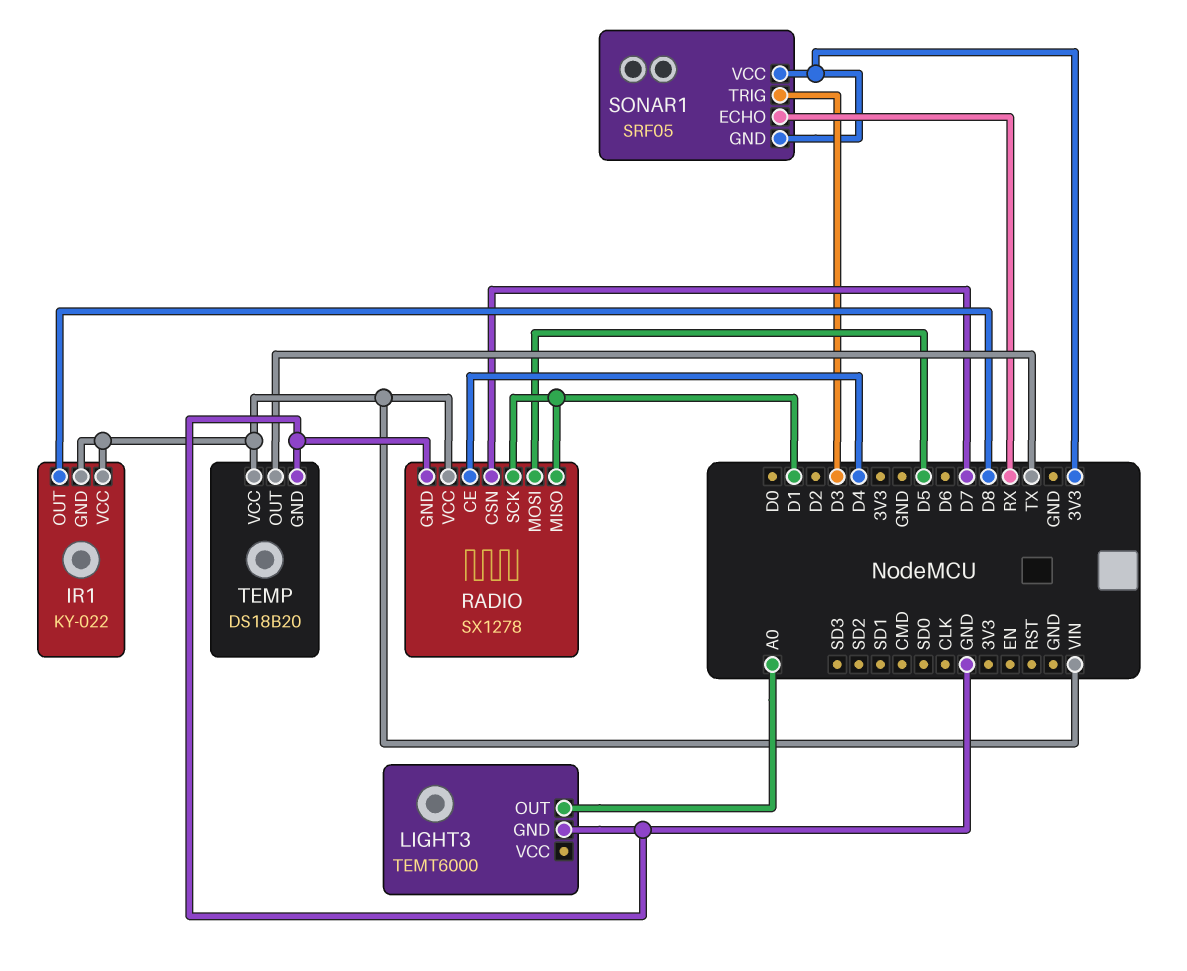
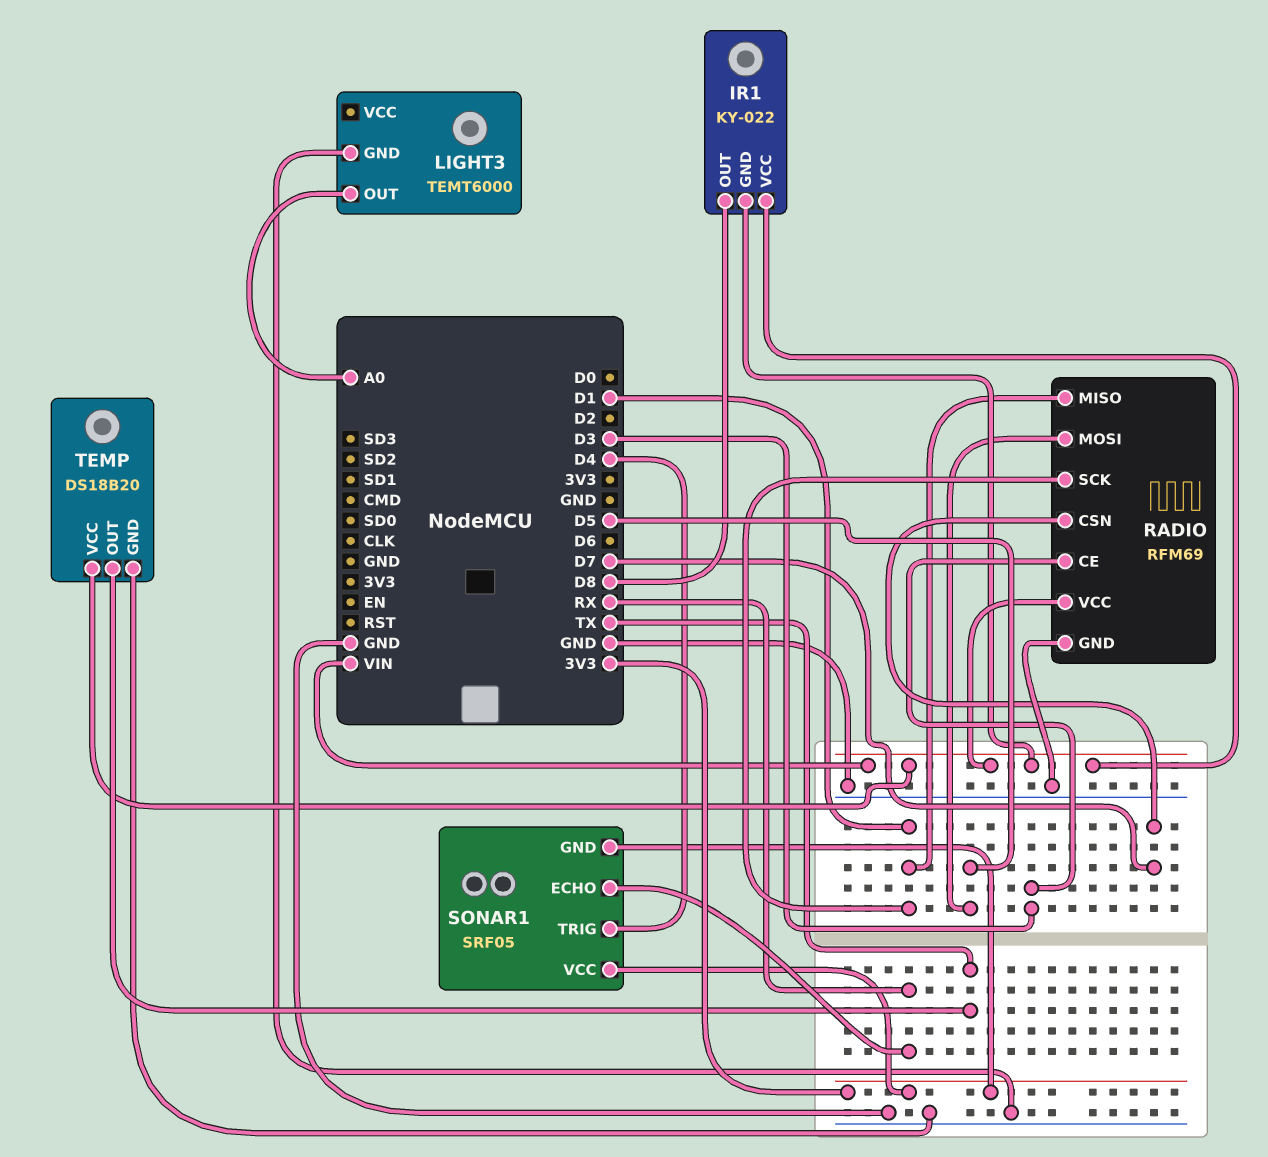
RADIO: SX1278 -> RFM69
RADIO pin CE: D4 -> D3
SONAR1 pin TRIG: D3 -> D4

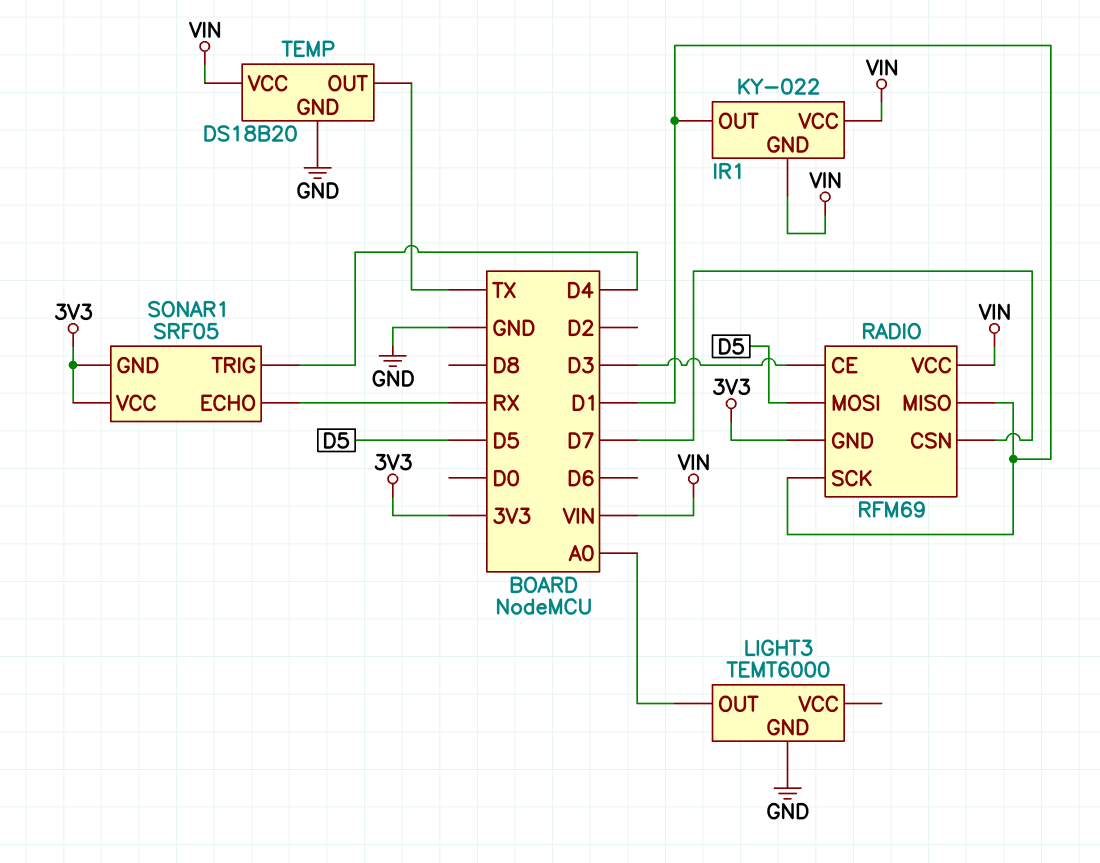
IR1 pin OUT: D8 -> D1
RADIO pin GND: GND -> 3V3

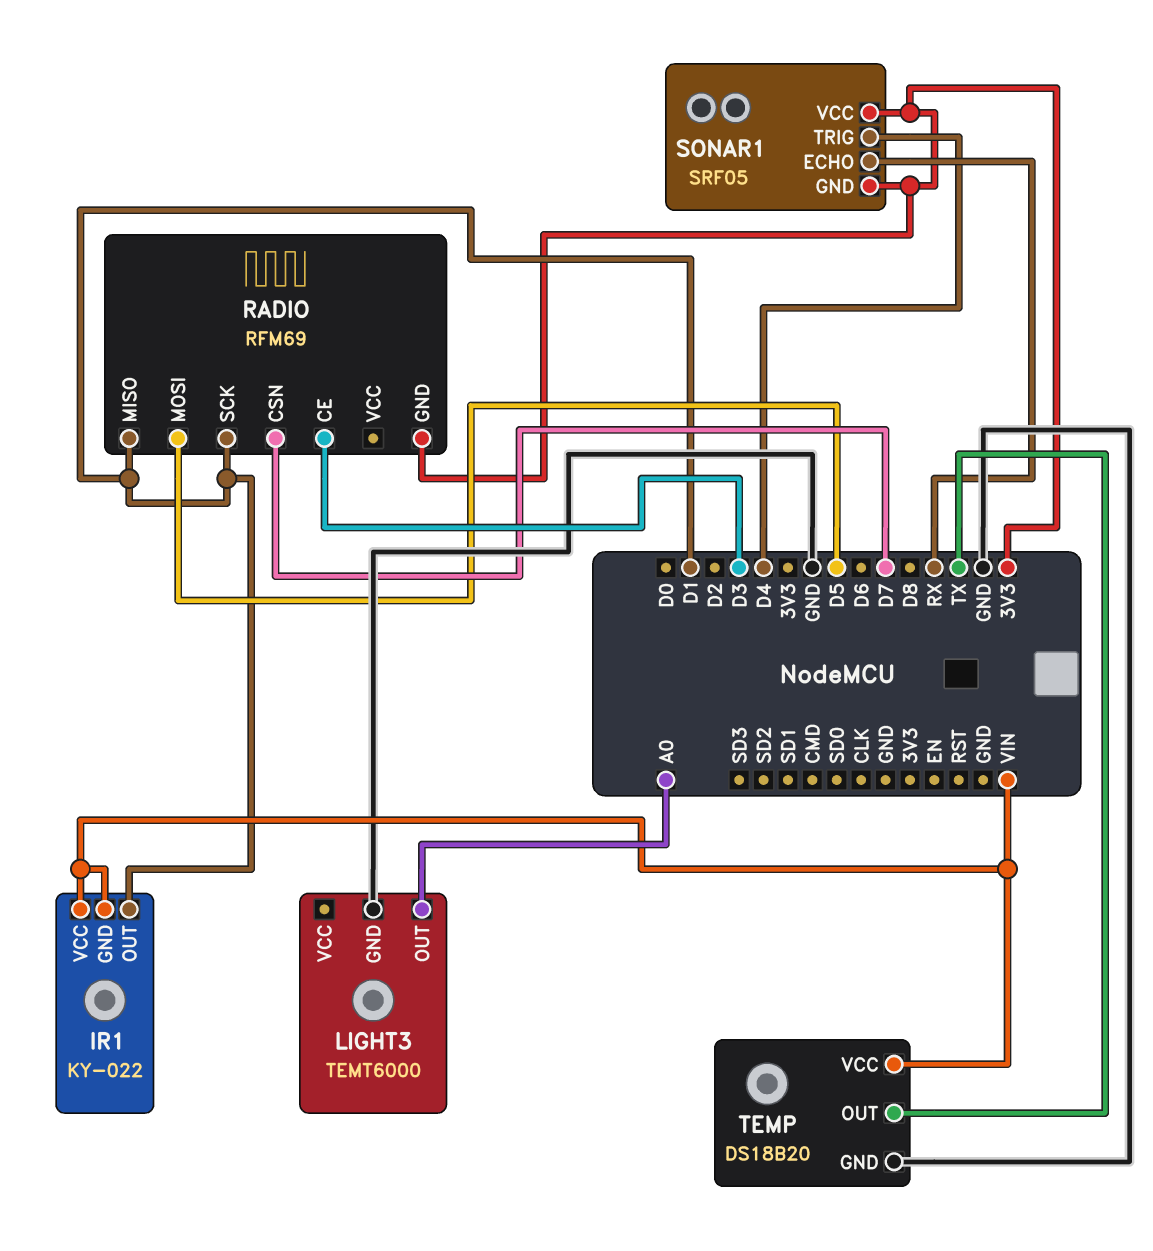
RADIO pin VCC: VIN -> none

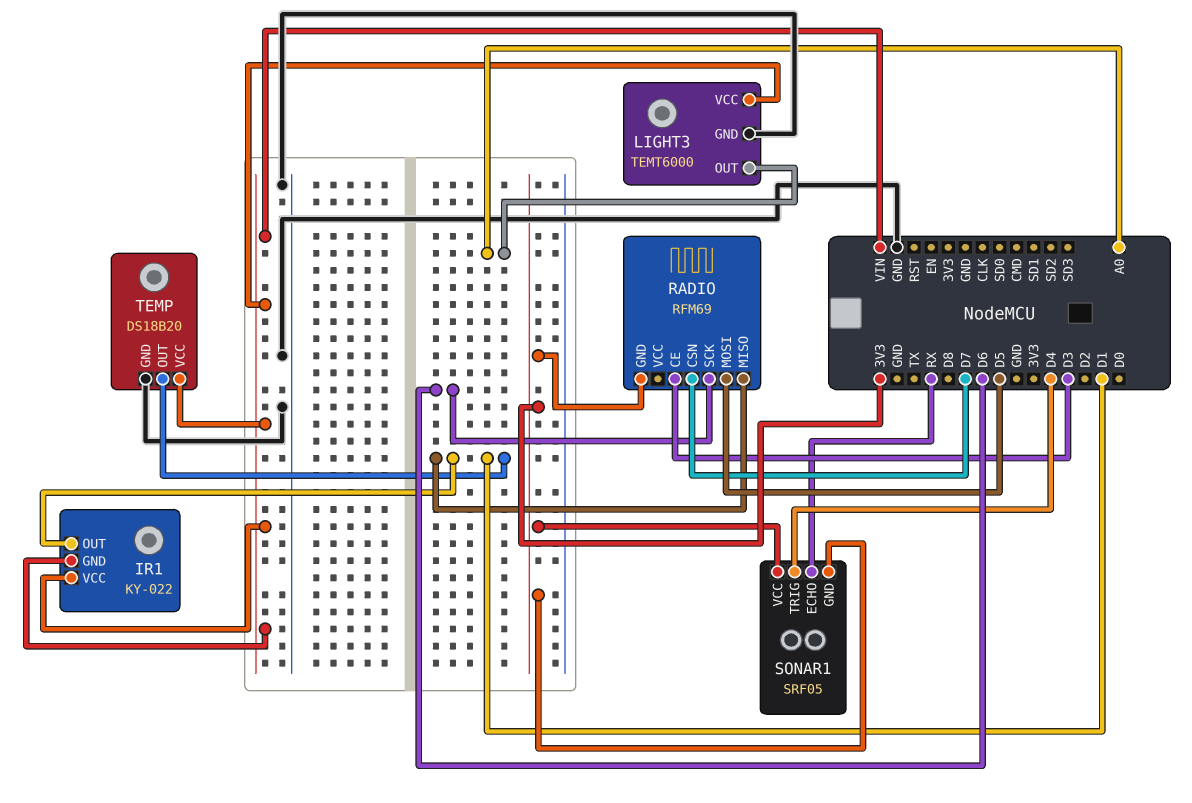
LIGHT3 pin VCC: none -> VIN
RADIO pin SCK: D1 -> D6
TEMP pin OUT: TX -> D1

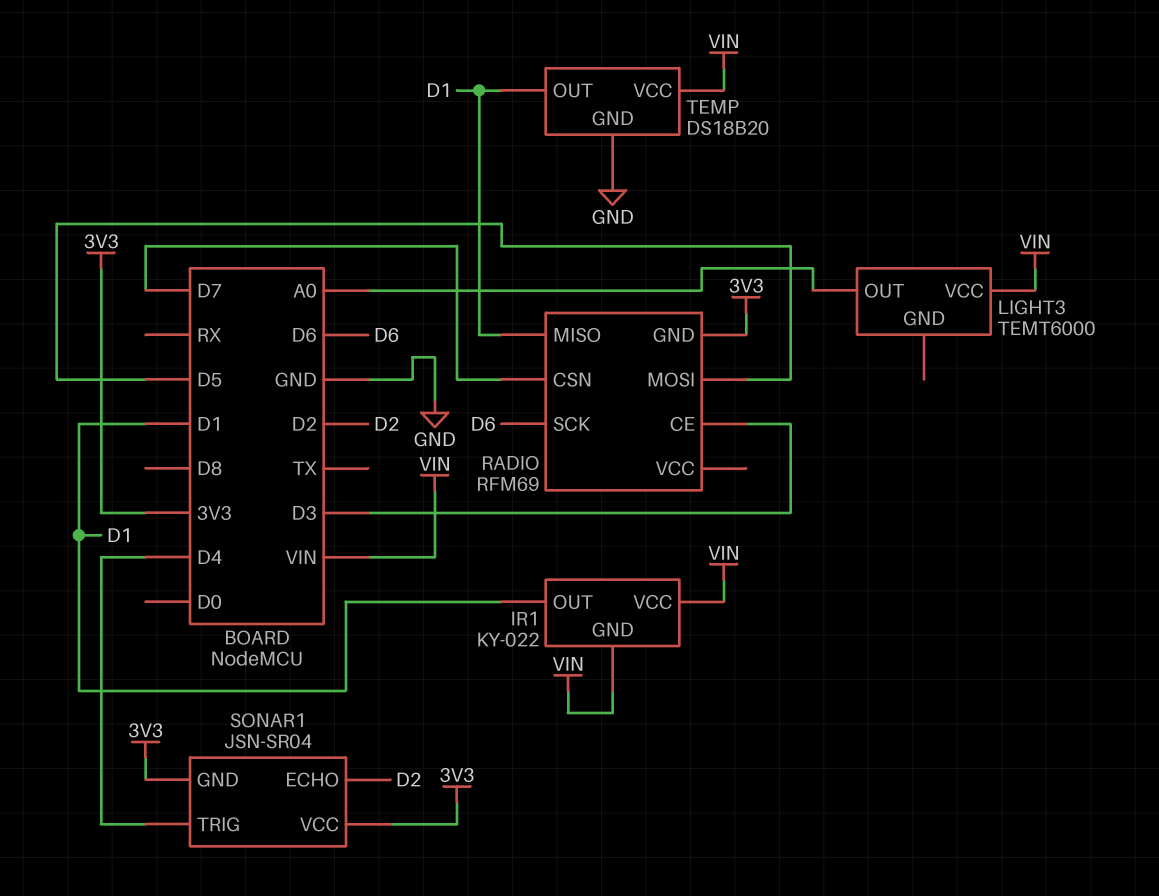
LIGHT3 pin GND: GND -> none
SONAR1: SRF05 -> JSN-SR04
SONAR1 pin ECHO: RX -> D2

